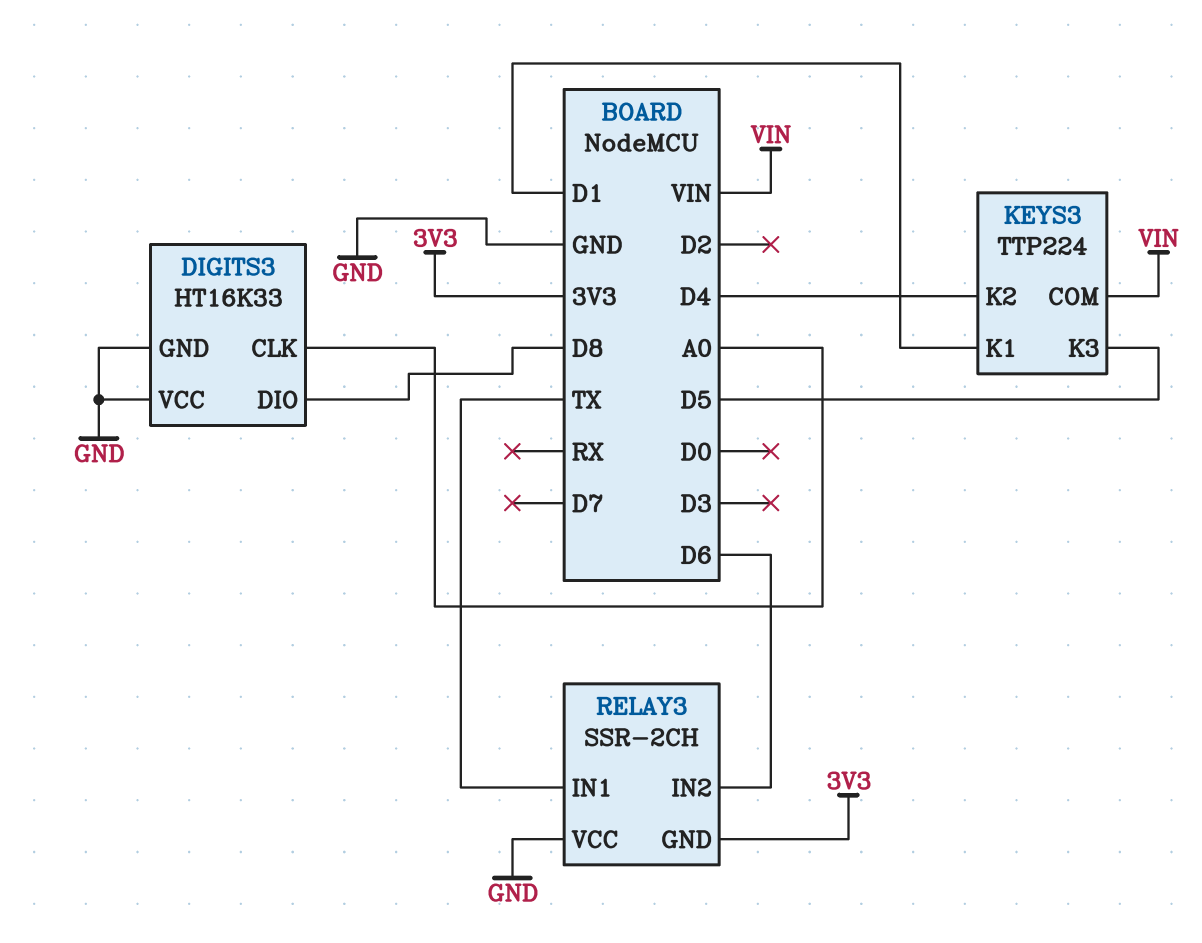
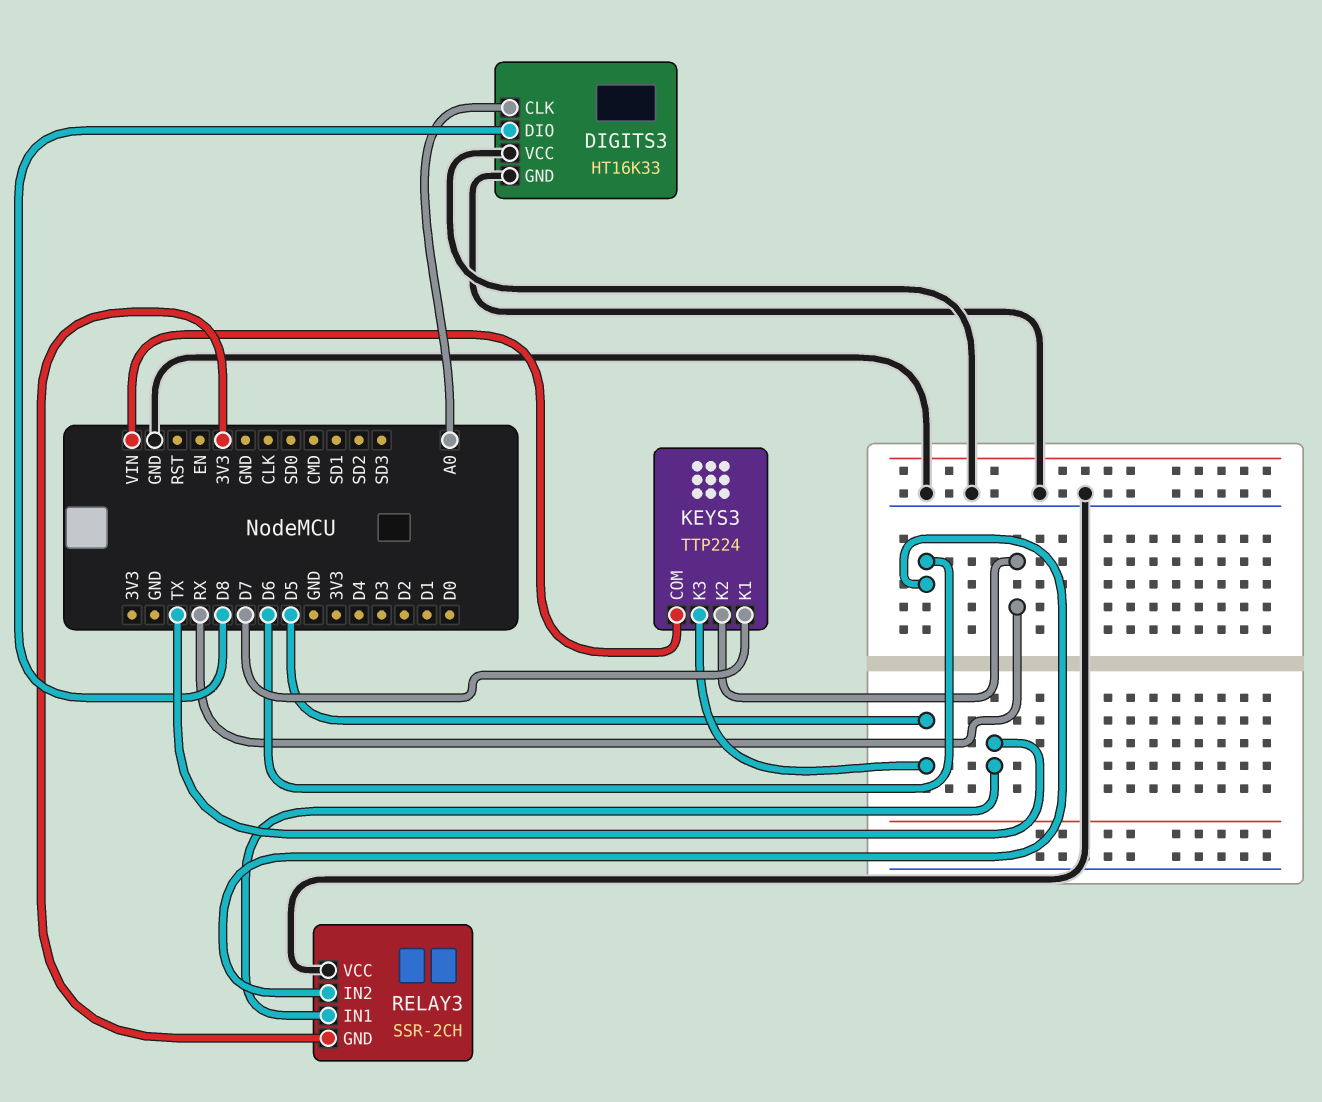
KEYS3 pin K1: D1 -> D7
KEYS3 pin K2: D4 -> RX

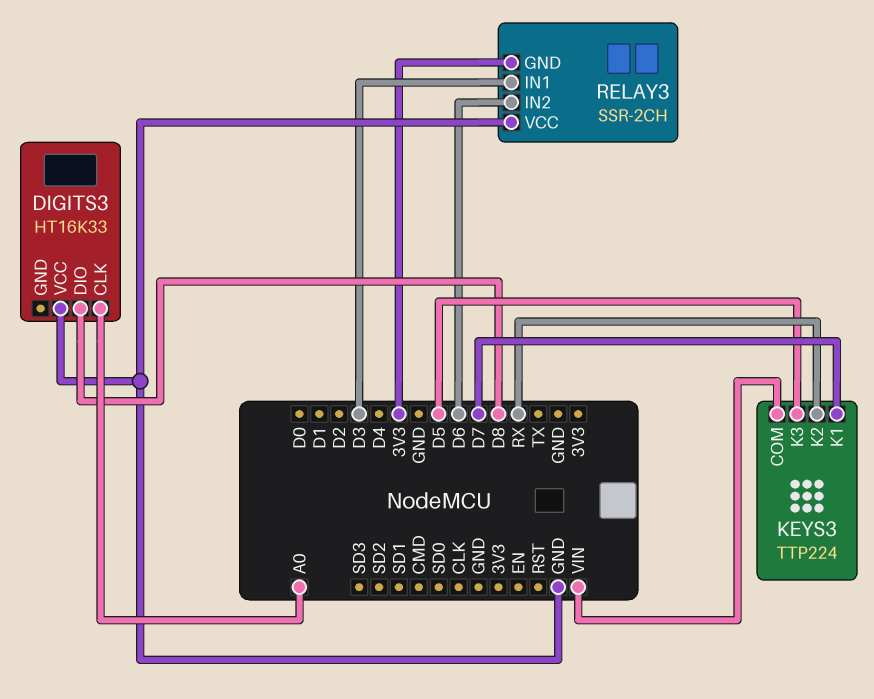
DIGITS3 pin GND: GND -> none
RELAY3 pin IN1: TX -> D3

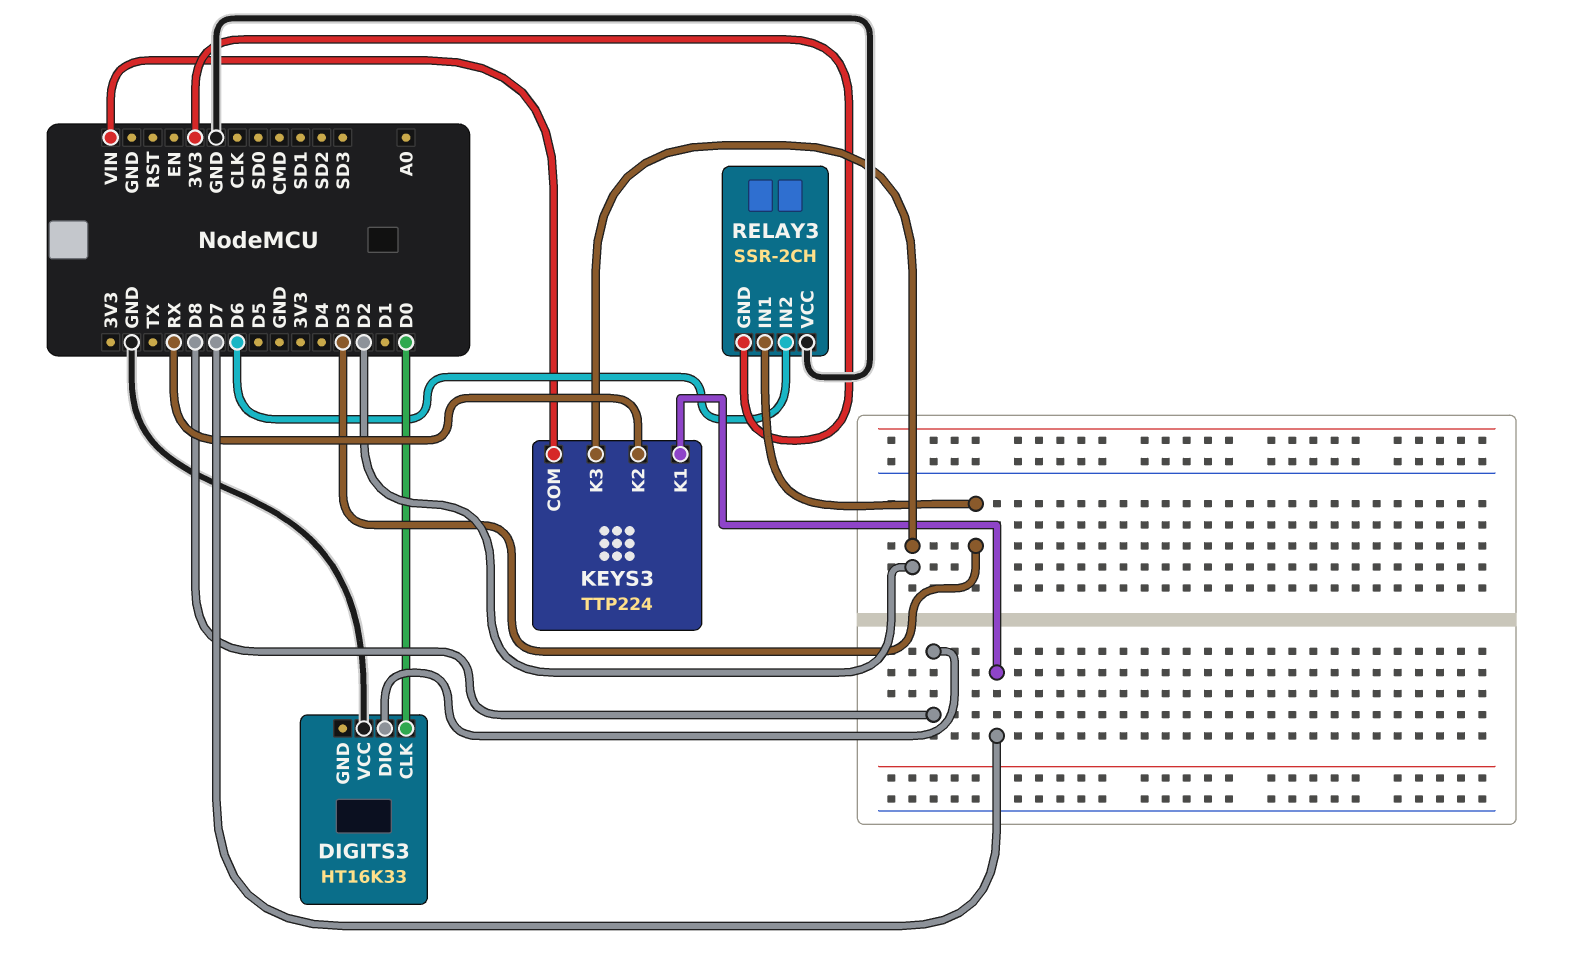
DIGITS3 pin CLK: A0 -> D0
KEYS3 pin K3: D5 -> D2

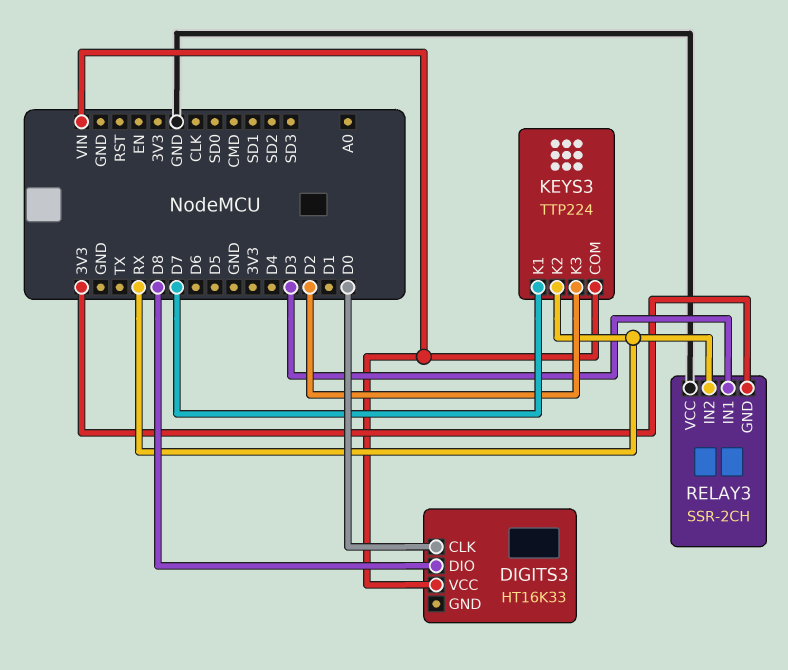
DIGITS3 pin VCC: GND -> VIN
RELAY3 pin IN2: D6 -> RX

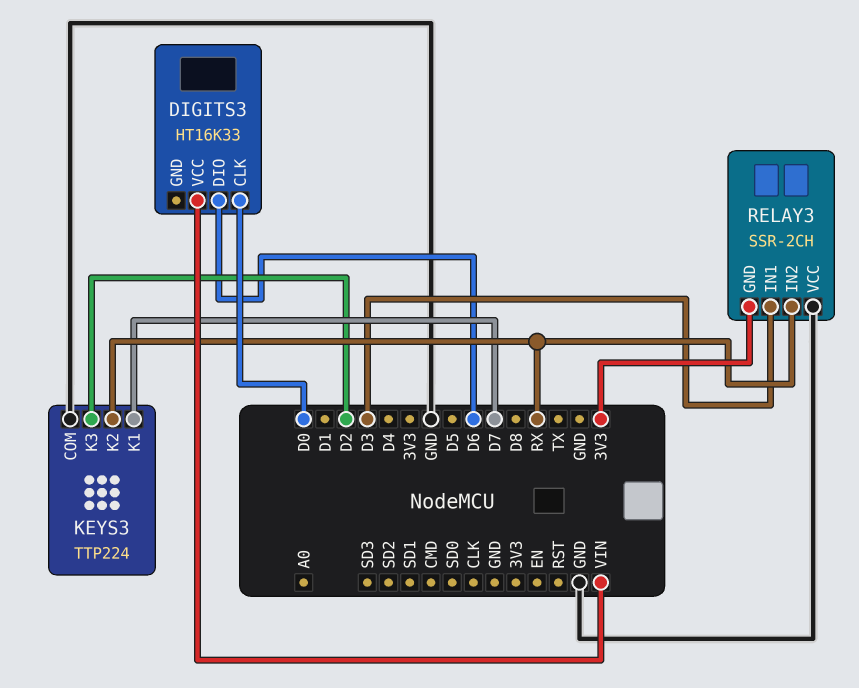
DIGITS3 pin DIO: D8 -> D6
KEYS3 pin COM: VIN -> GND

